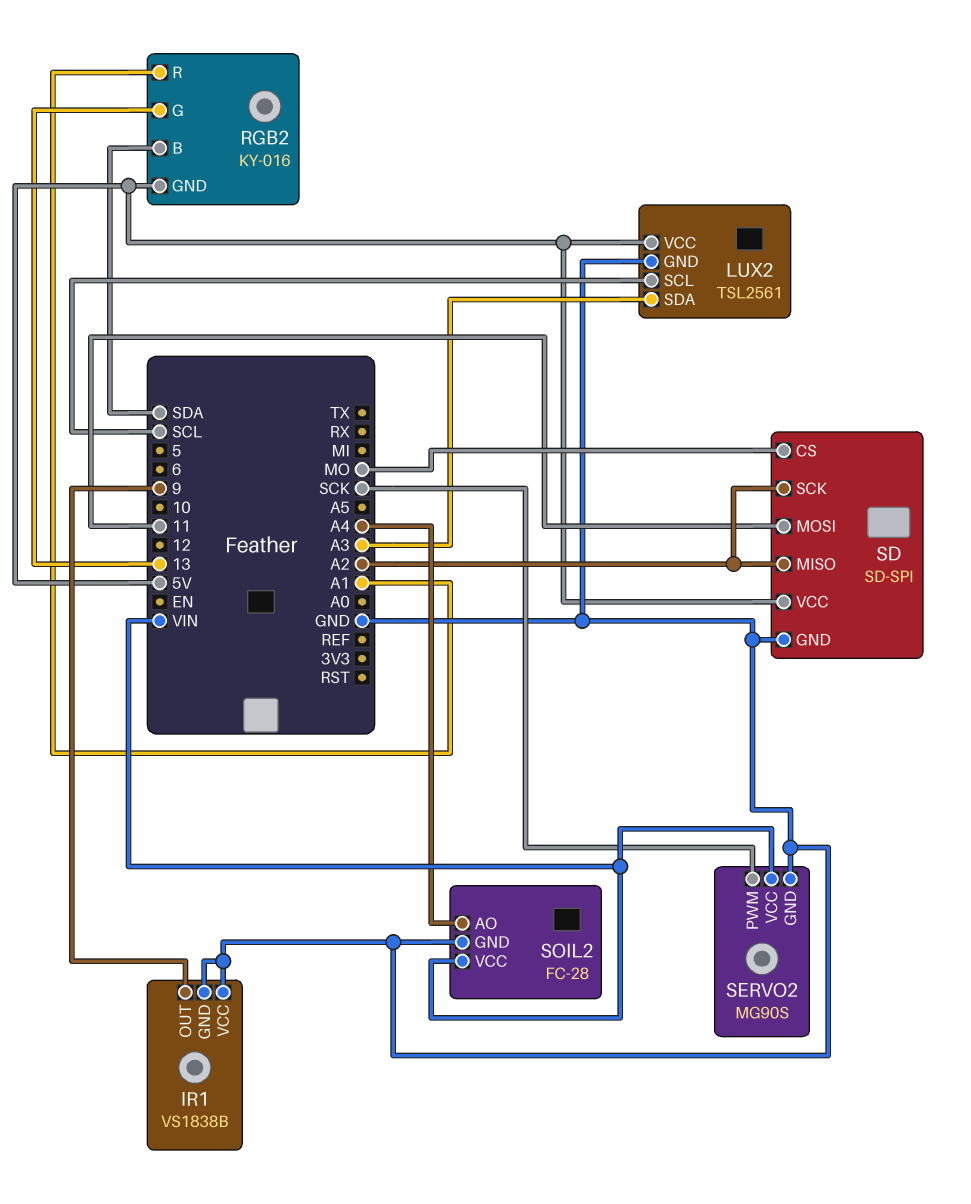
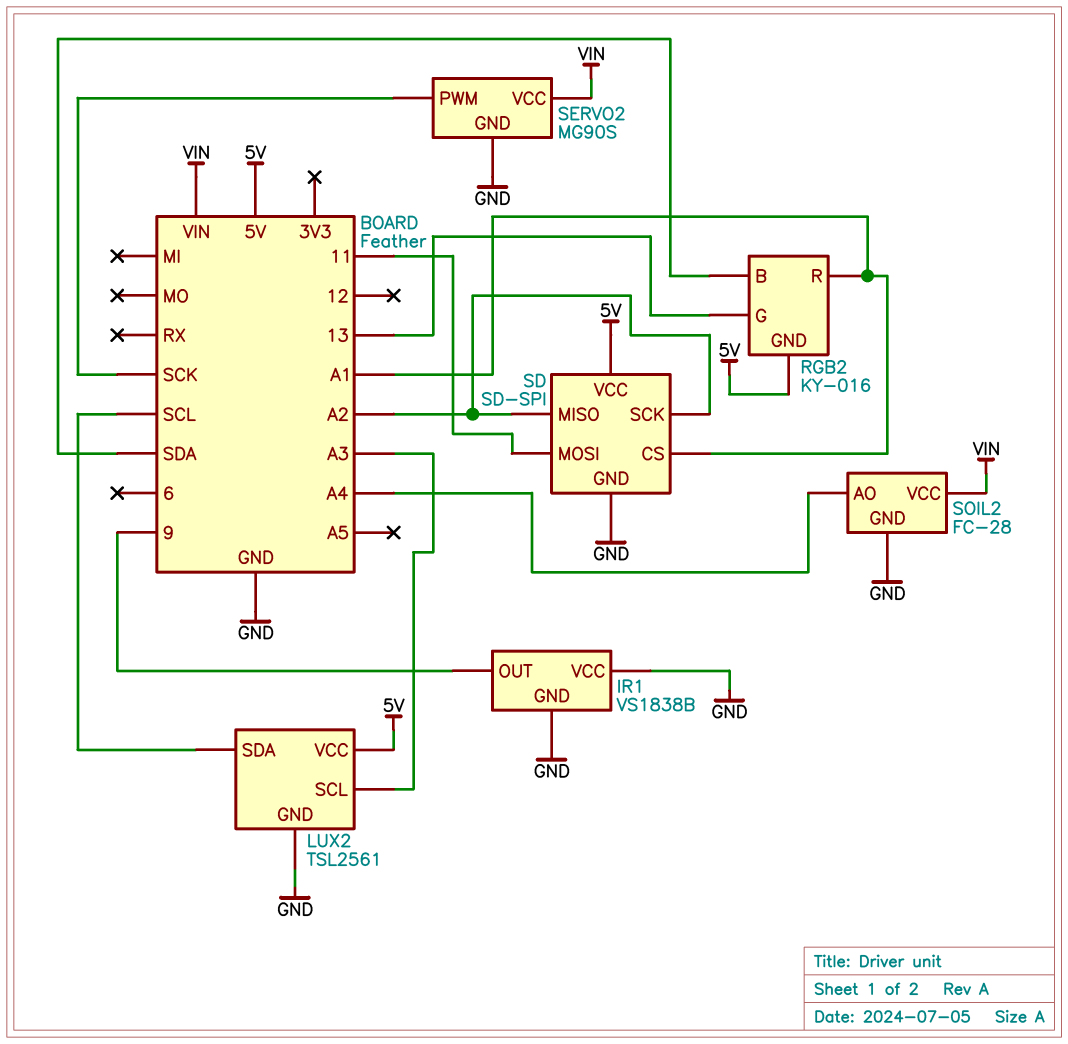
LUX2 pin SCL: SCL -> A3
LUX2 pin SDA: A3 -> SCL
SD pin CS: MO -> A1

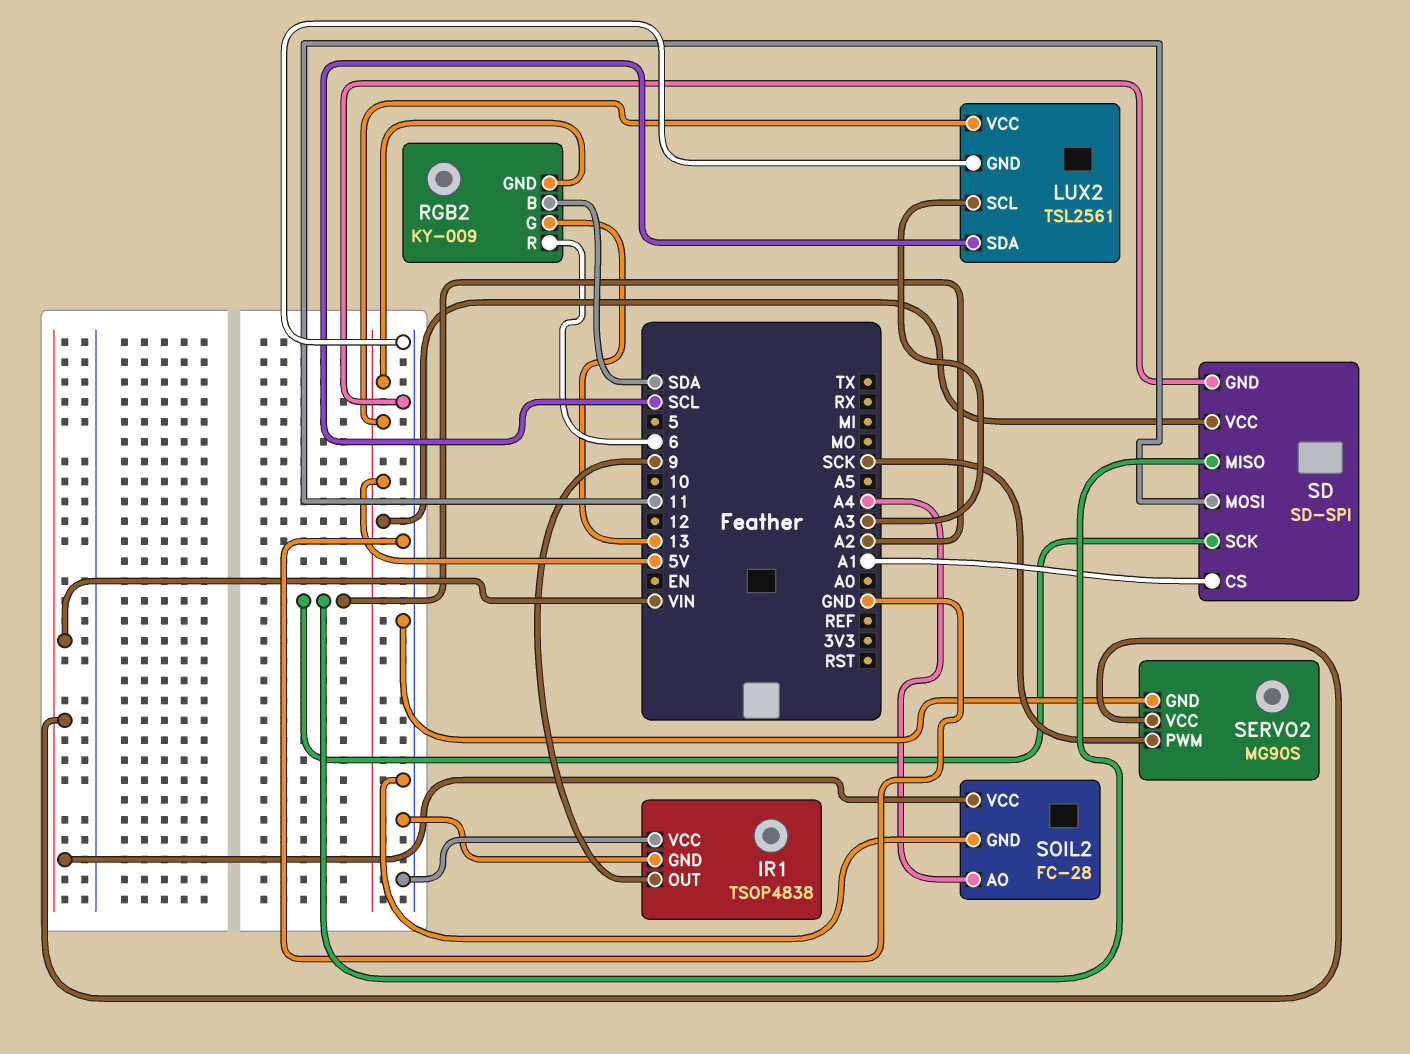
IR1: VS1838B -> TSOP4838
RGB2: KY-016 -> KY-009
RGB2 pin R: A1 -> 6

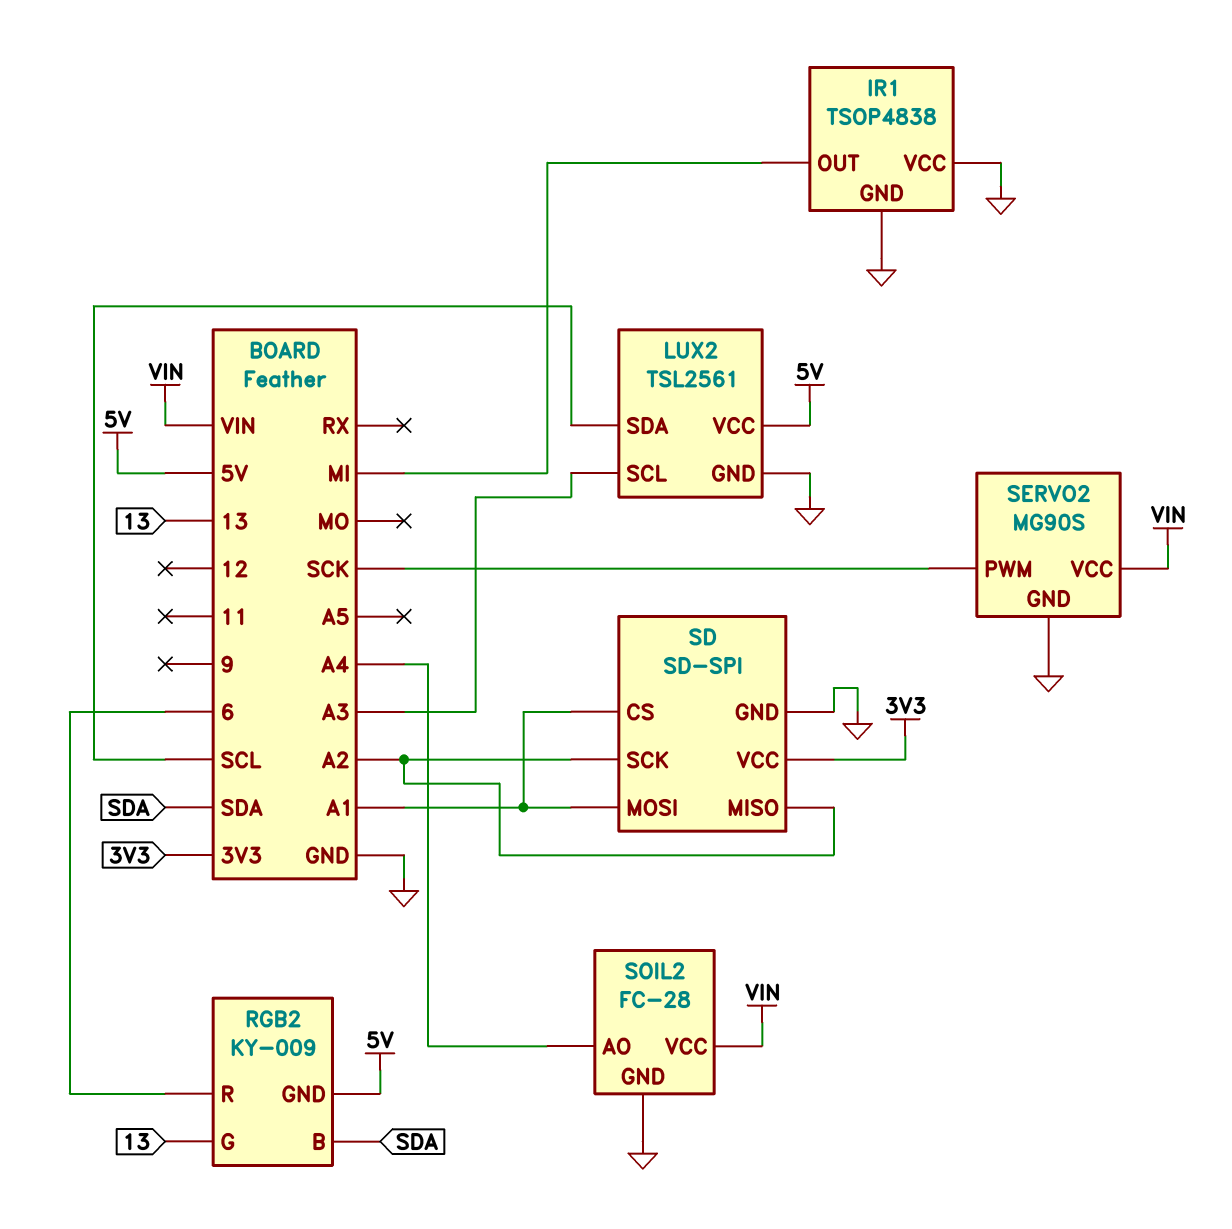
IR1 pin OUT: 9 -> MI
SD pin MOSI: 11 -> A1
SD pin VCC: 5V -> 3V3

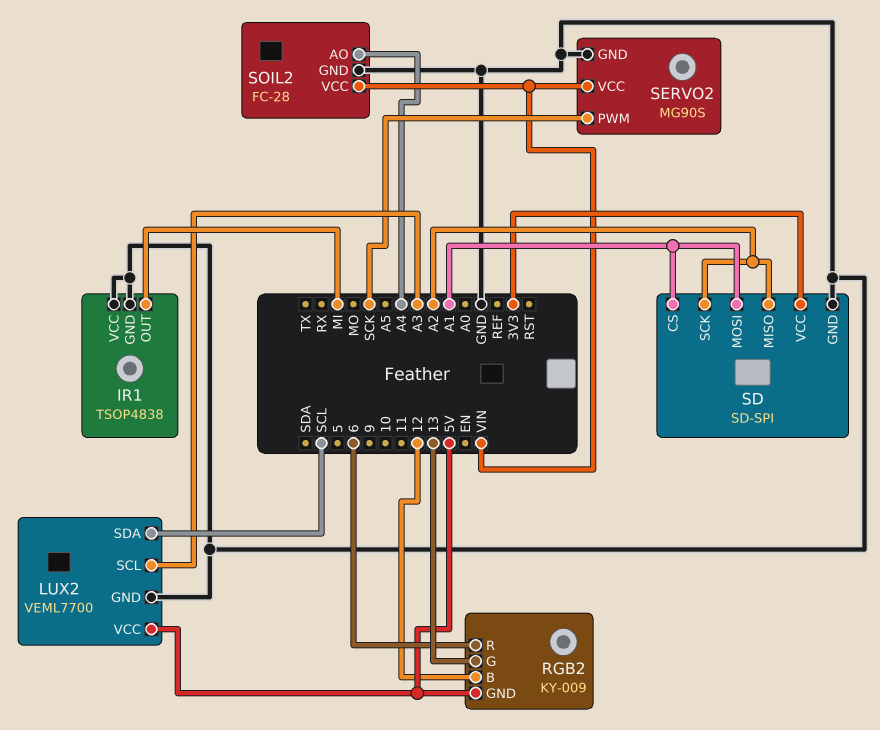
LUX2: TSL2561 -> VEML7700
RGB2 pin B: SDA -> 12

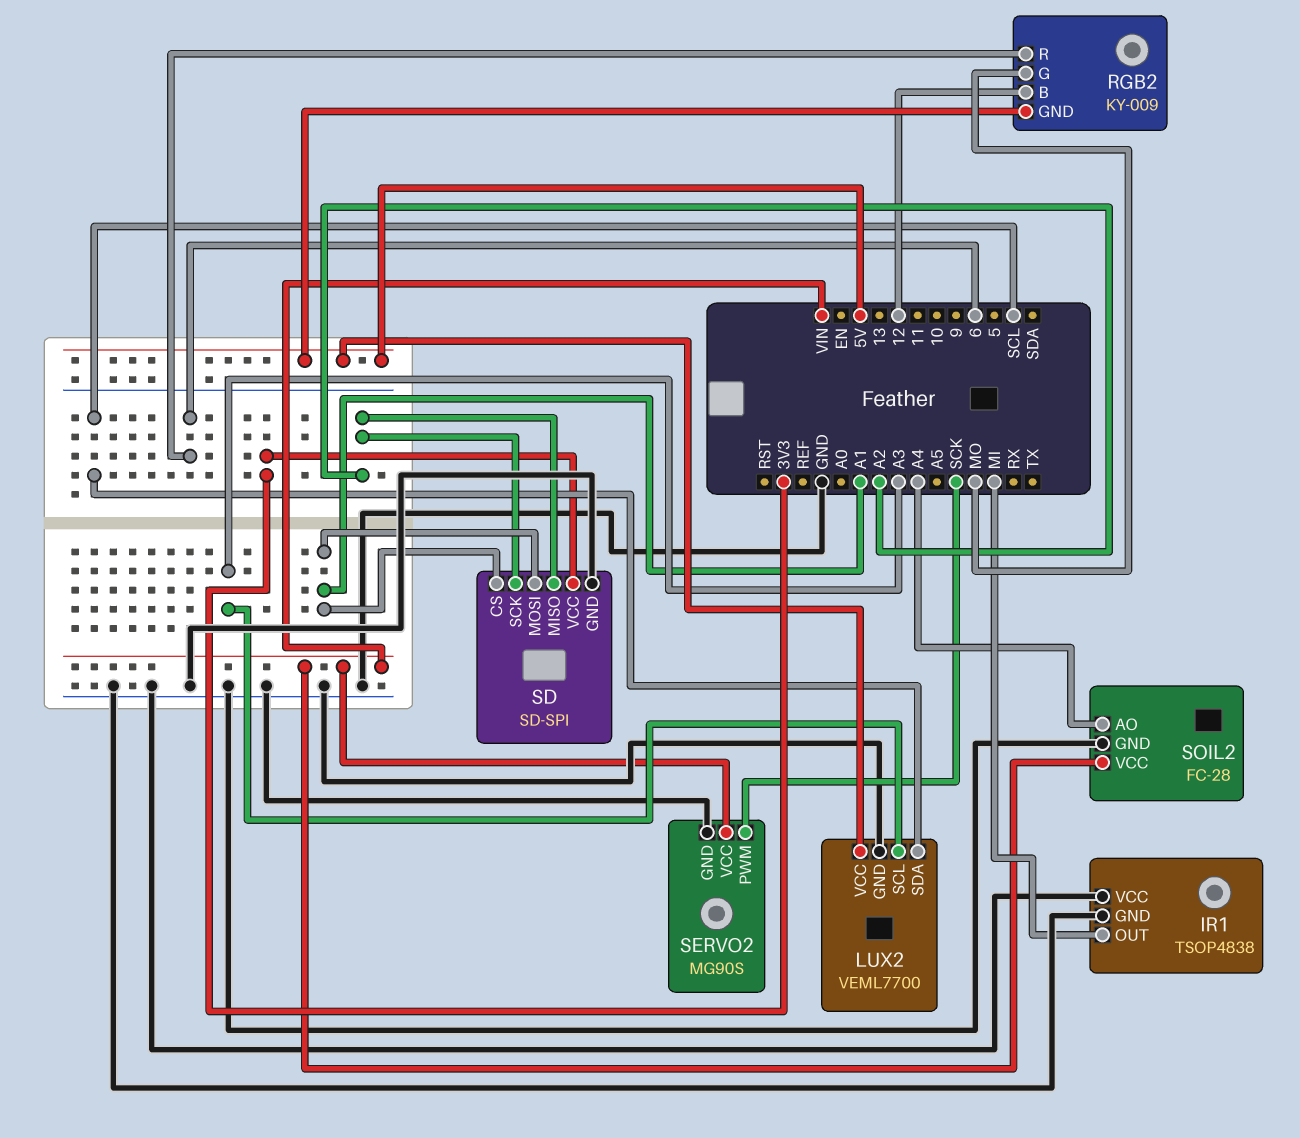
RGB2 pin G: 13 -> MO

